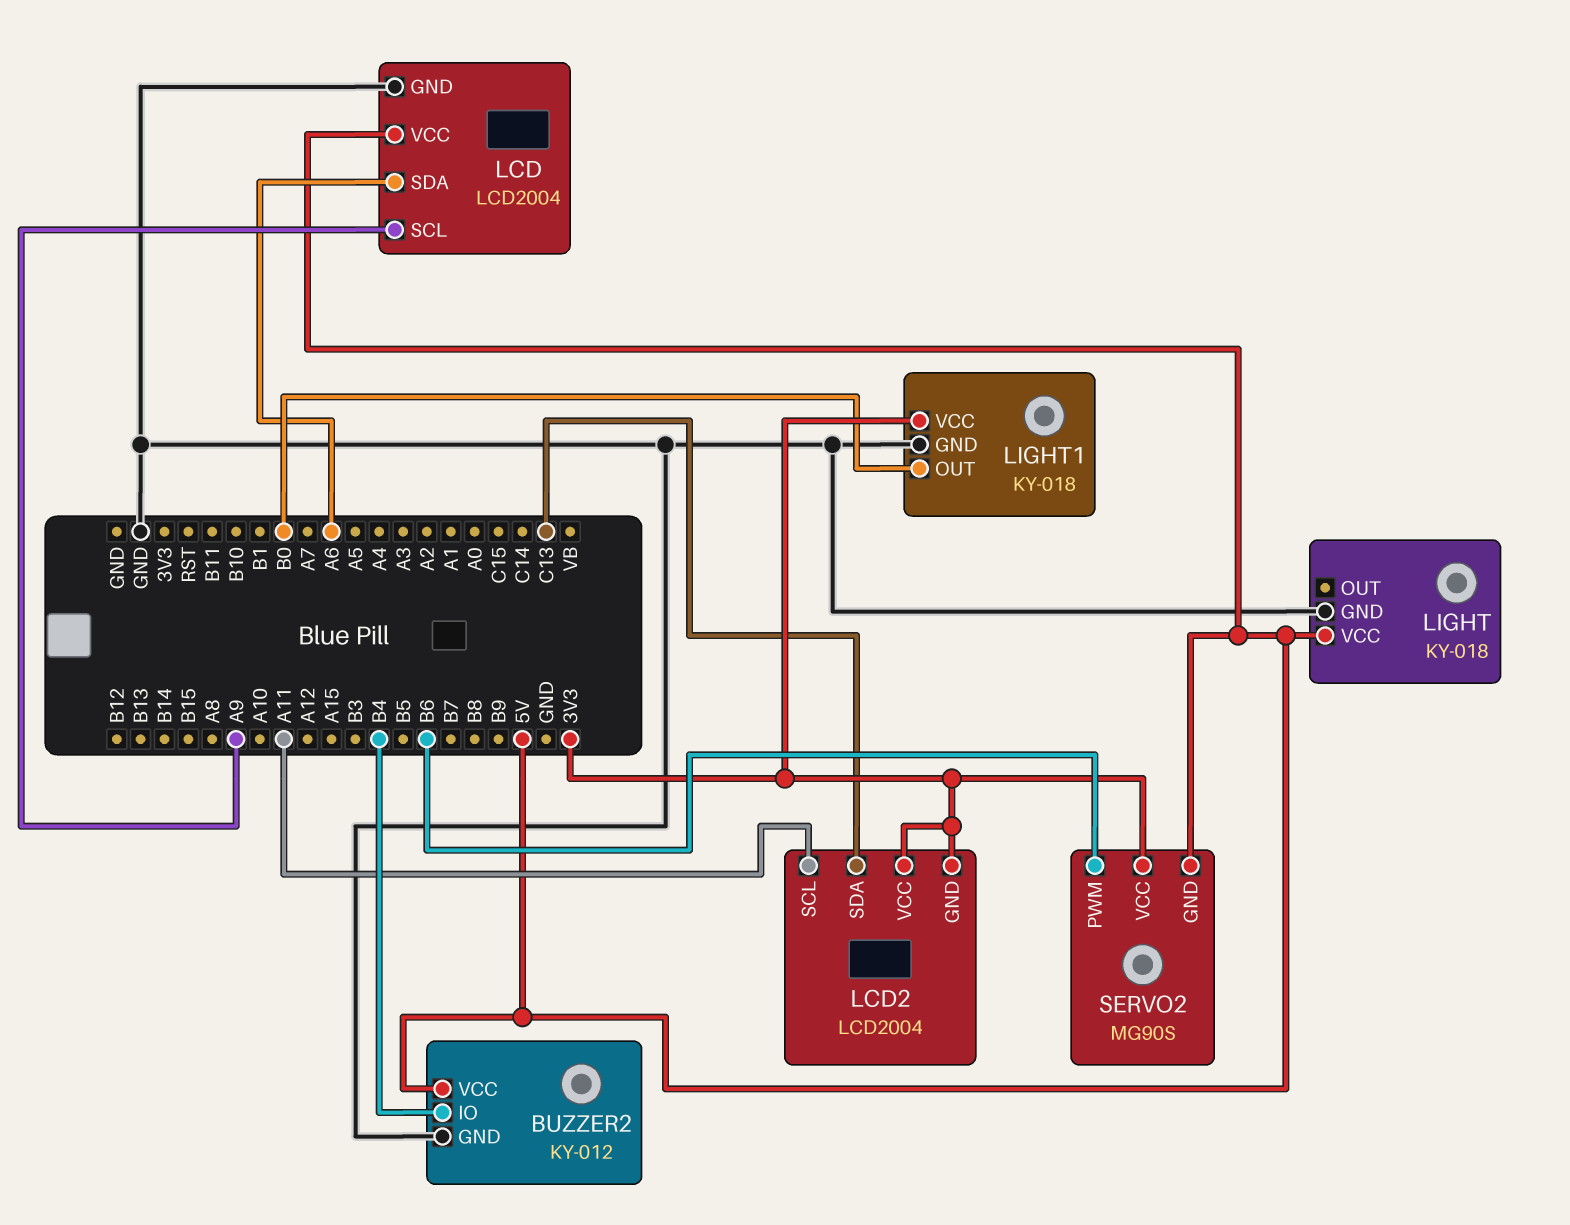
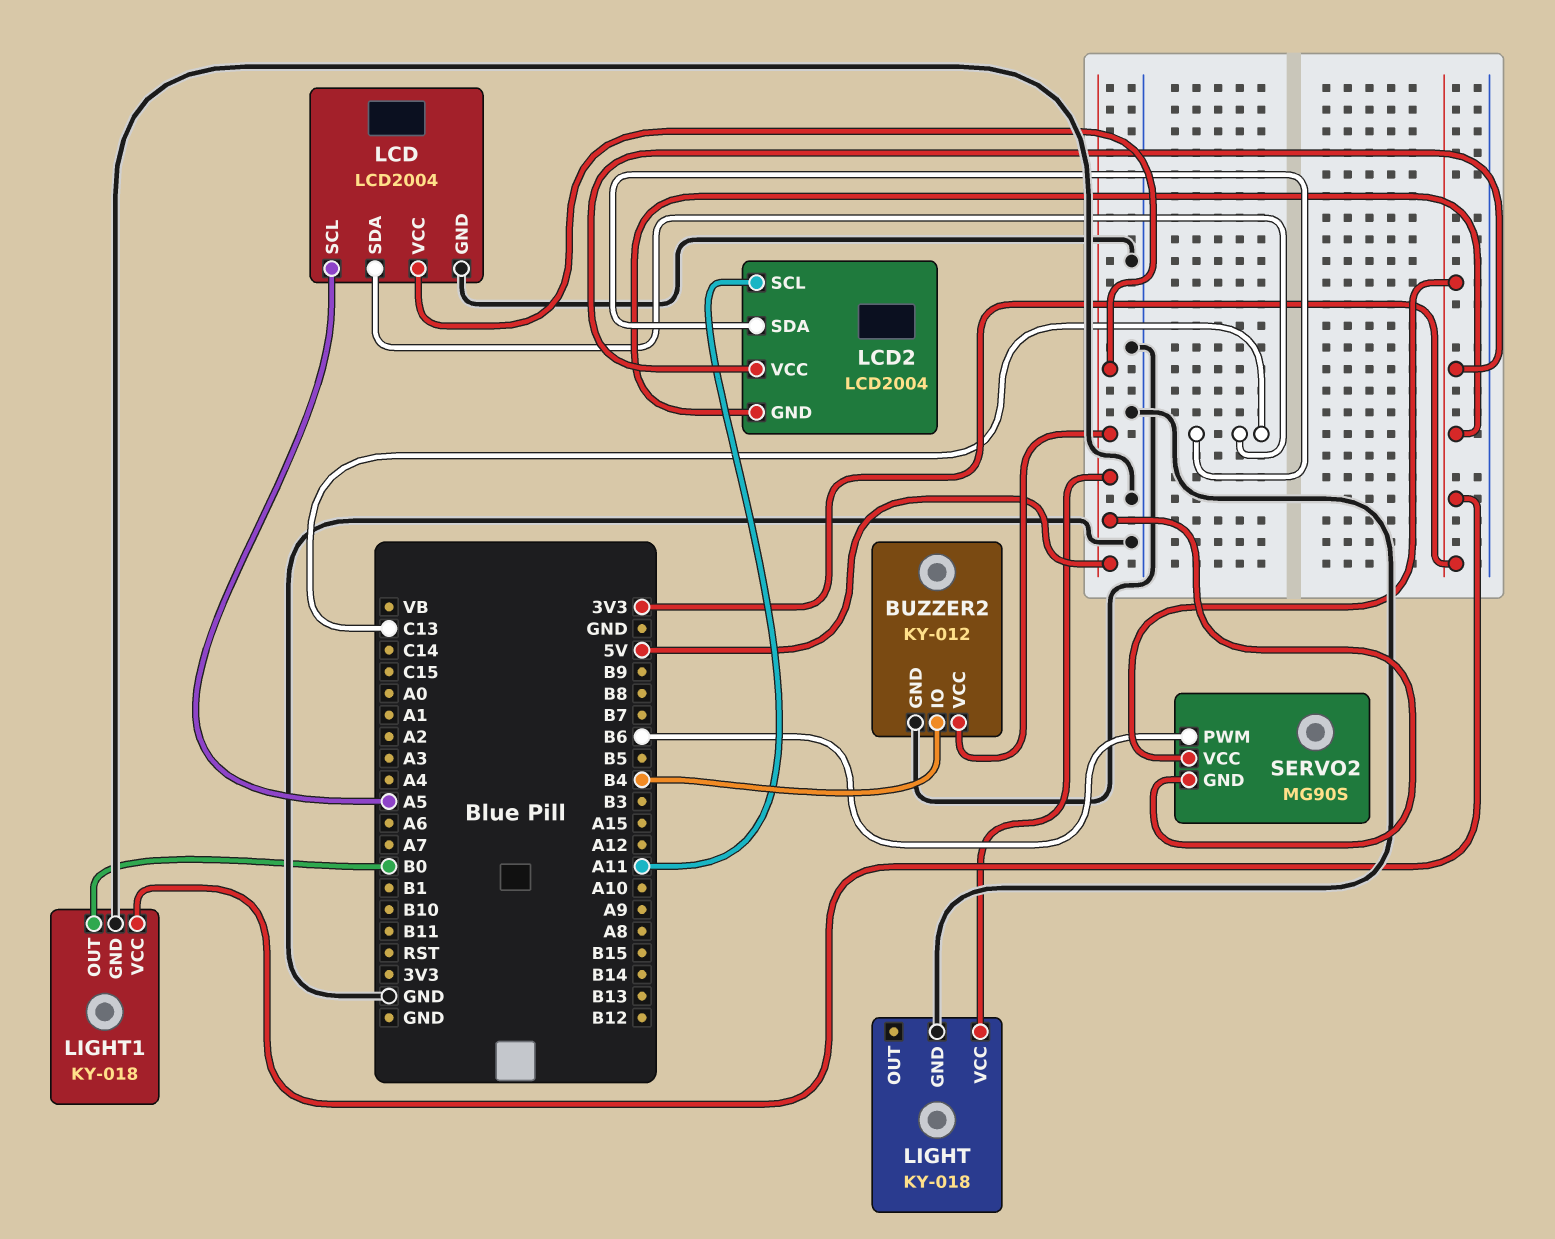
LCD pin SCL: A9 -> A5
LCD pin SDA: A6 -> C13

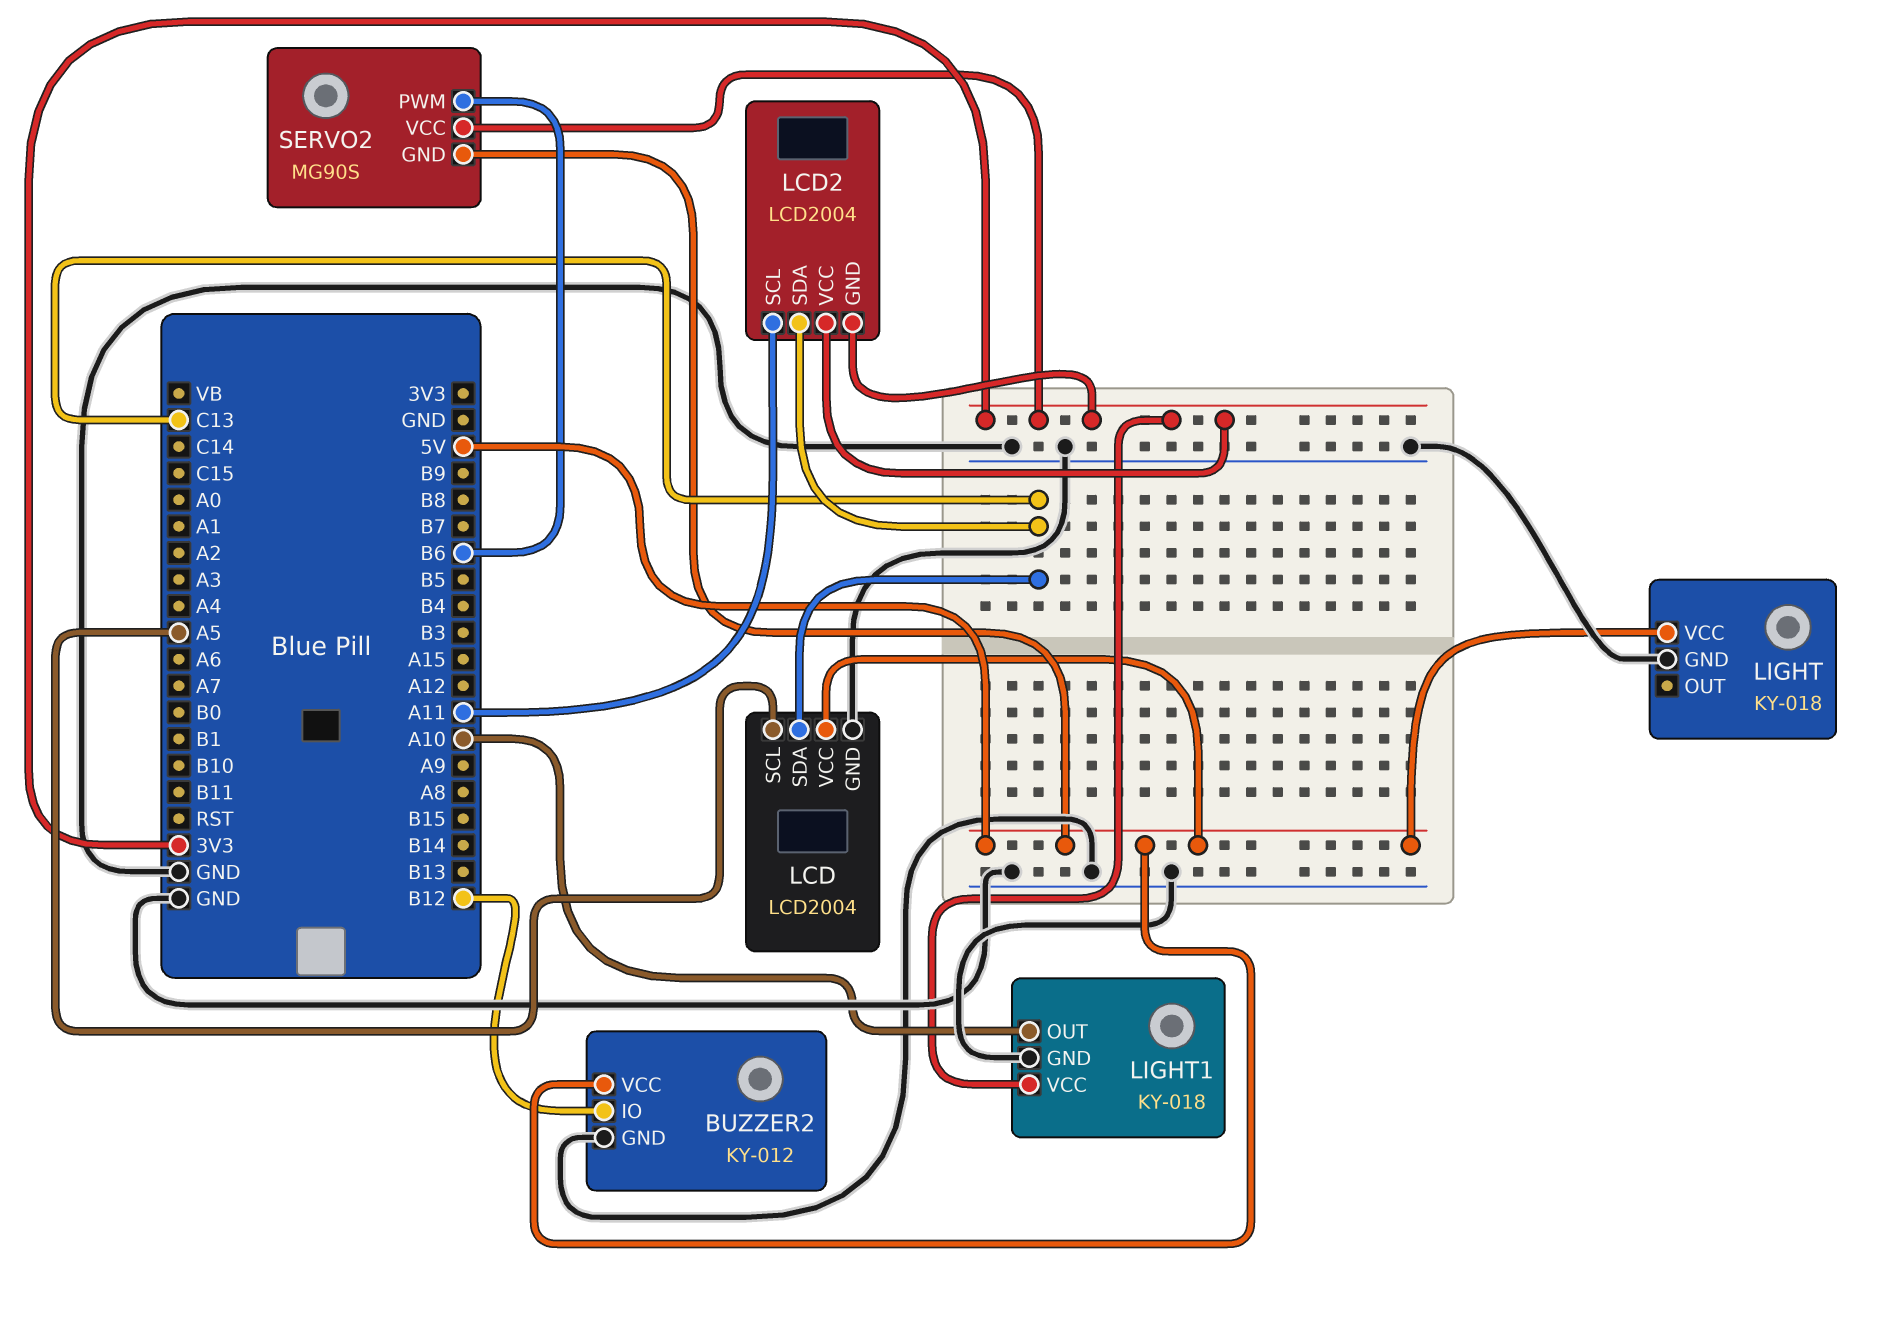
BUZZER2 pin IO: B4 -> B12
LIGHT1 pin OUT: B0 -> A10

